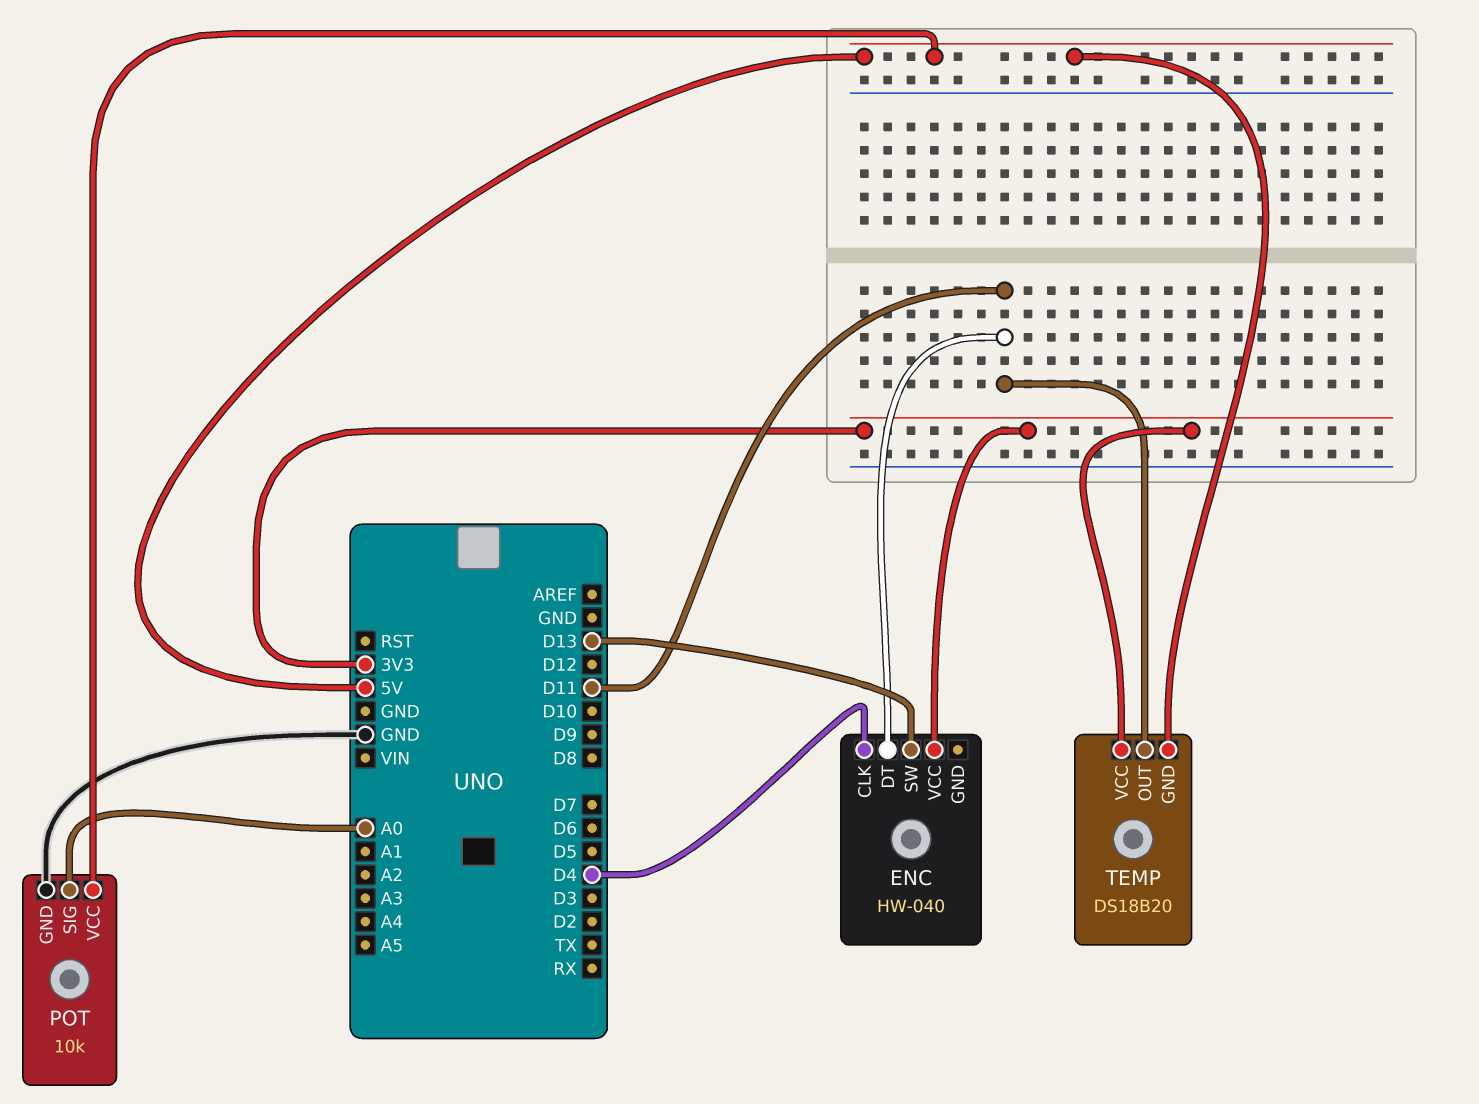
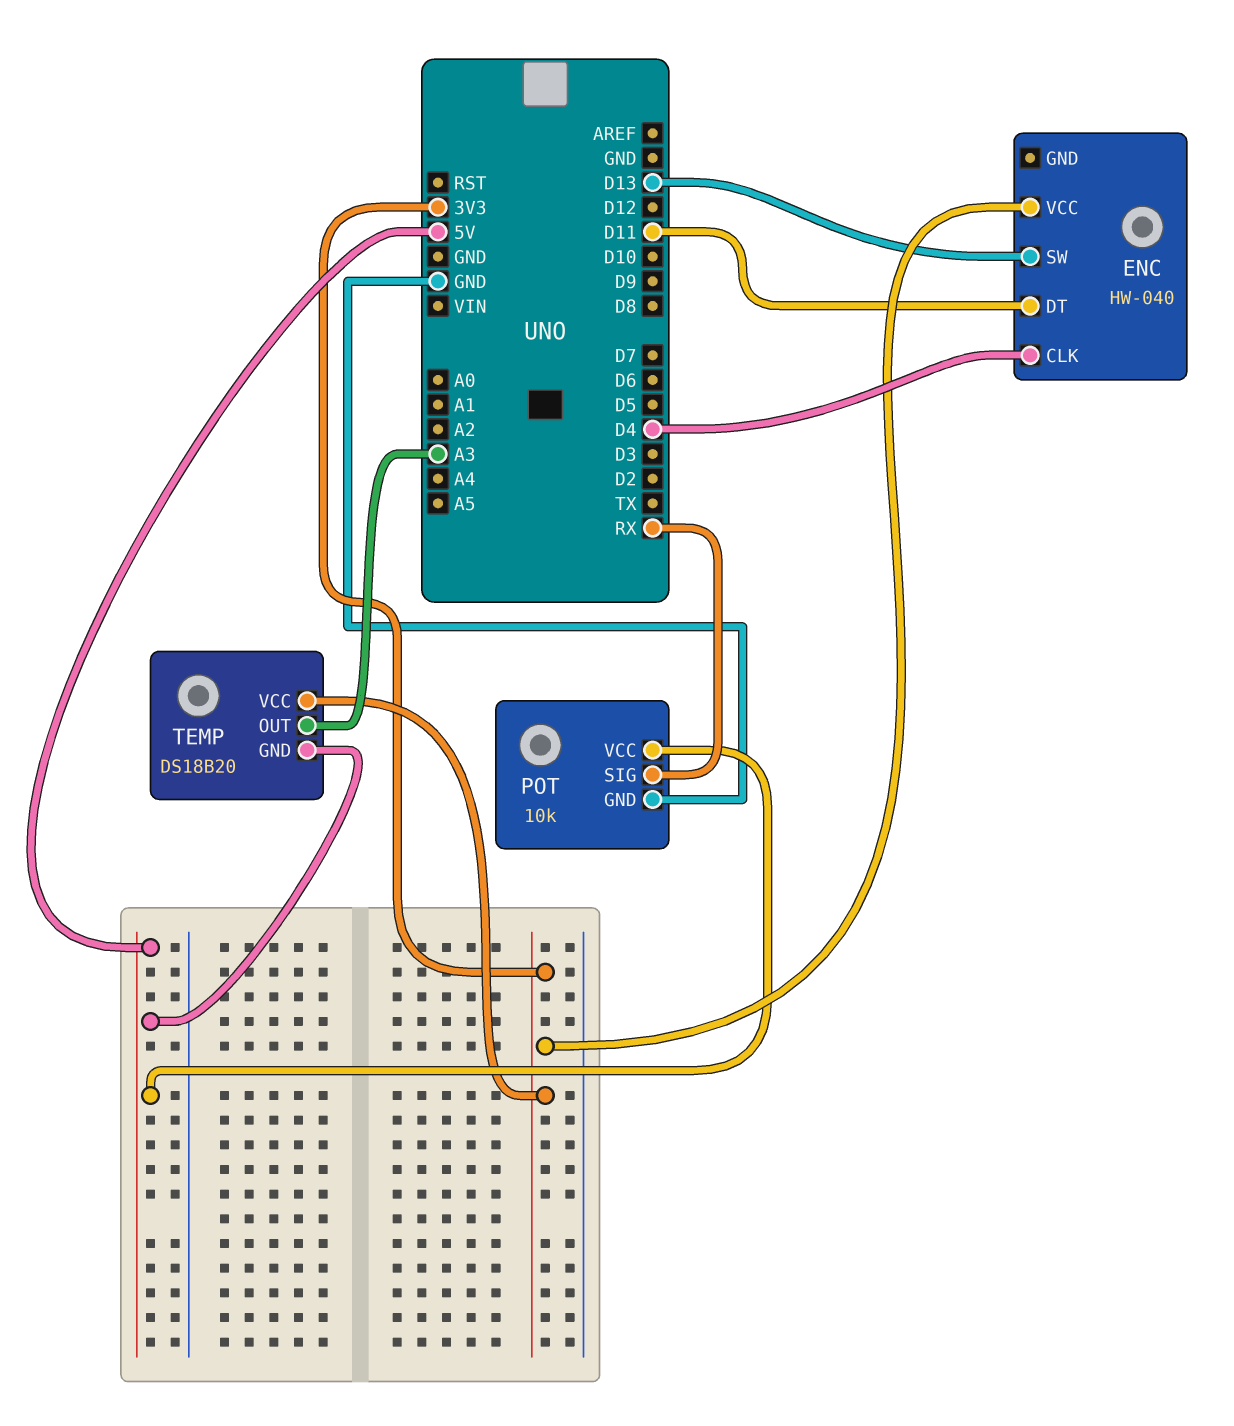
POT pin SIG: A0 -> RX
TEMP pin OUT: D11 -> A3

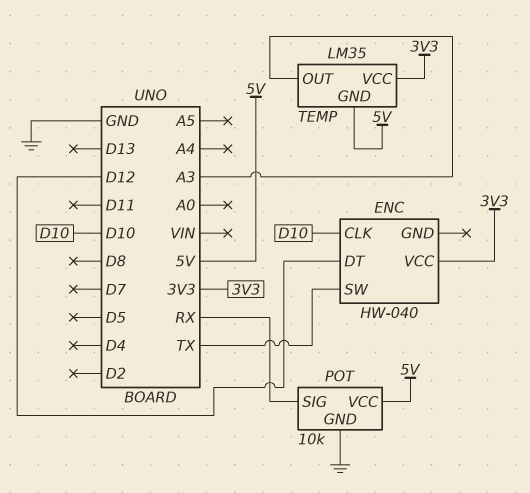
ENC pin CLK: D4 -> D10
ENC pin DT: D11 -> D12
ENC pin SW: D13 -> TX
TEMP: DS18B20 -> LM35

